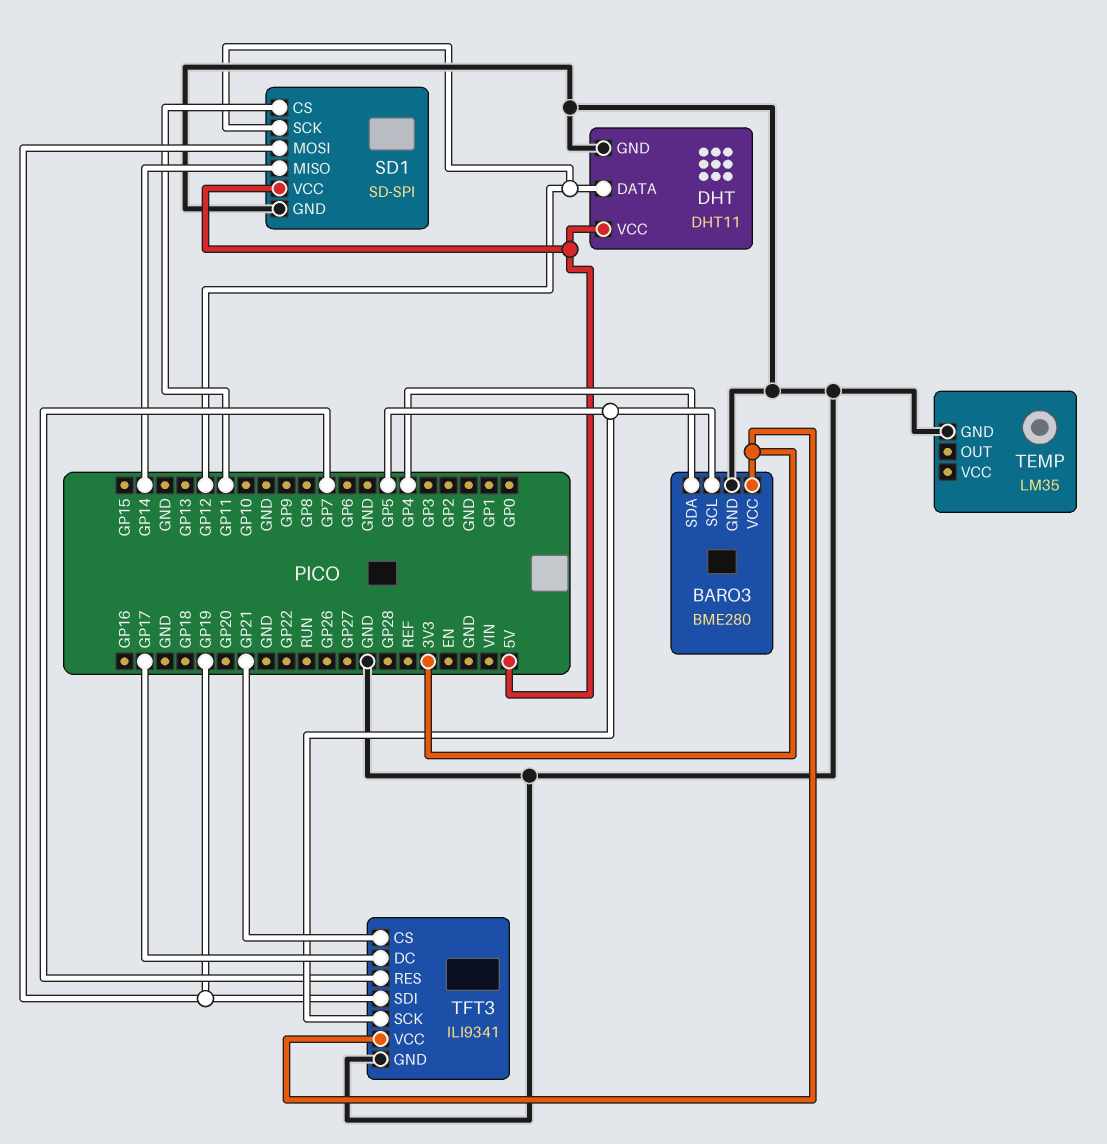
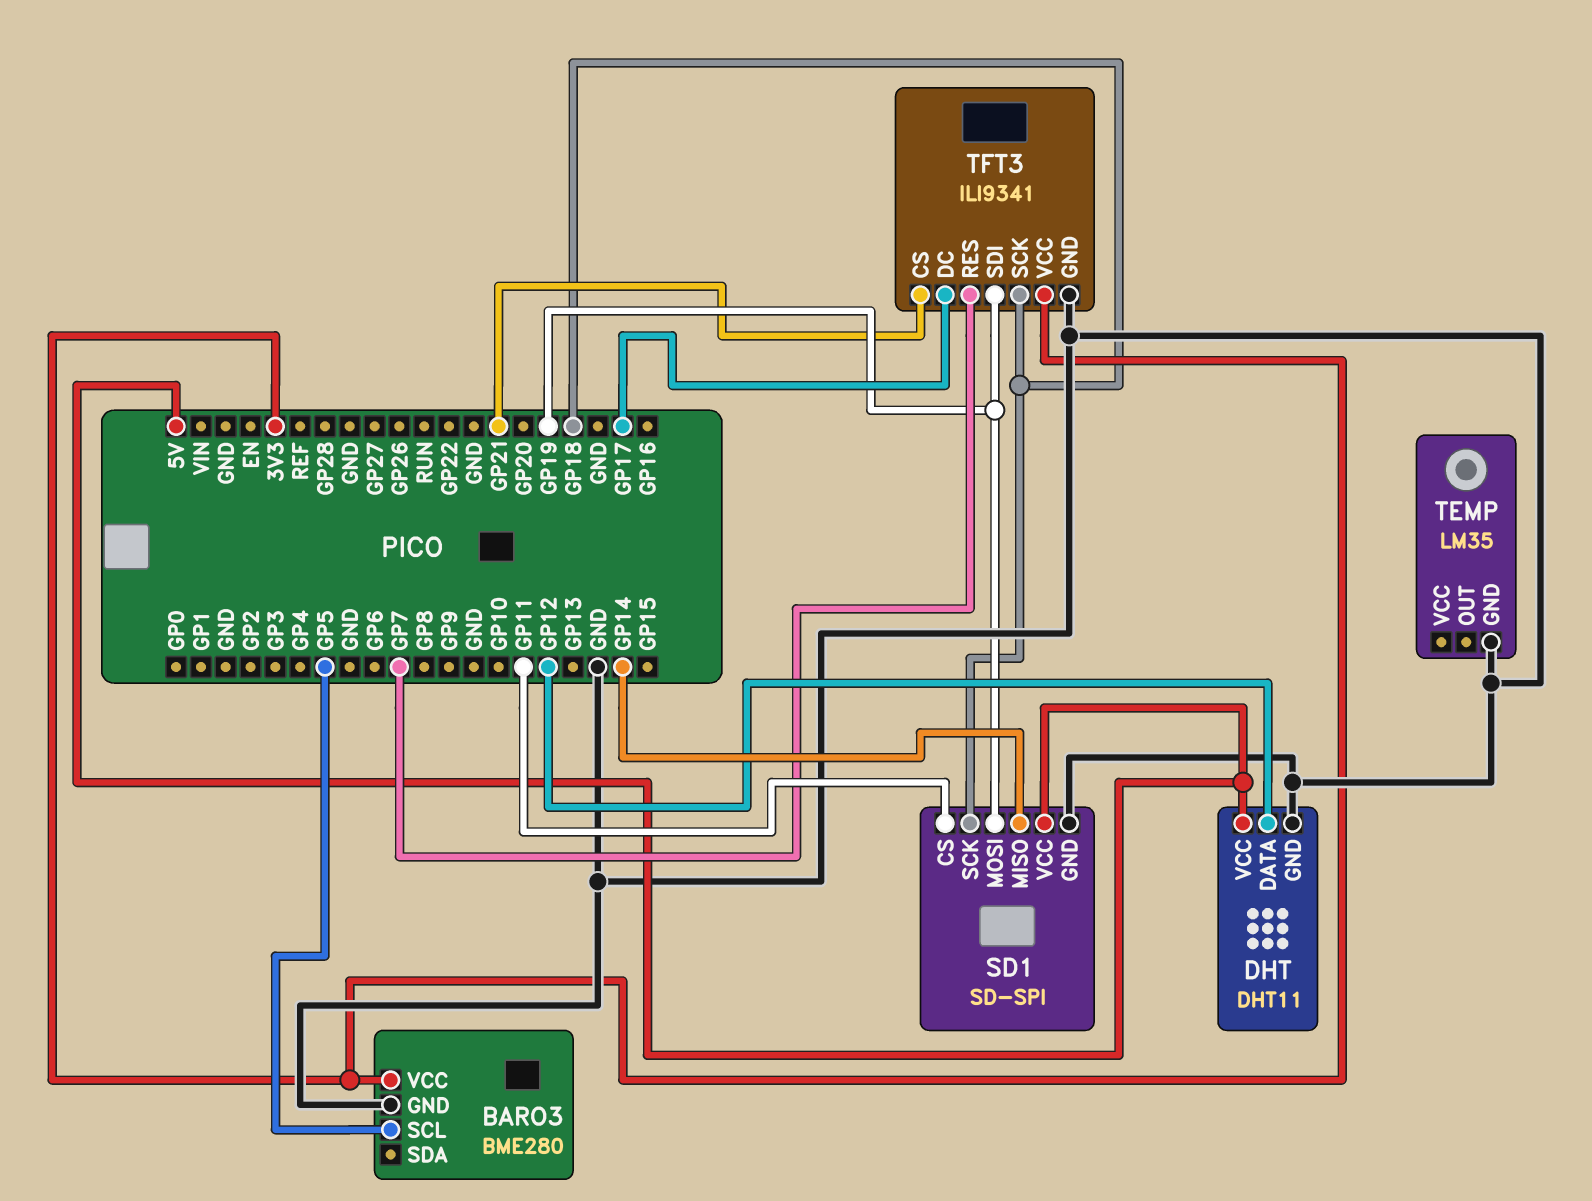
BARO3 pin SDA: GP4 -> none
SD1 pin SCK: GP12 -> GP18
TFT3 pin SCK: GP5 -> GP18

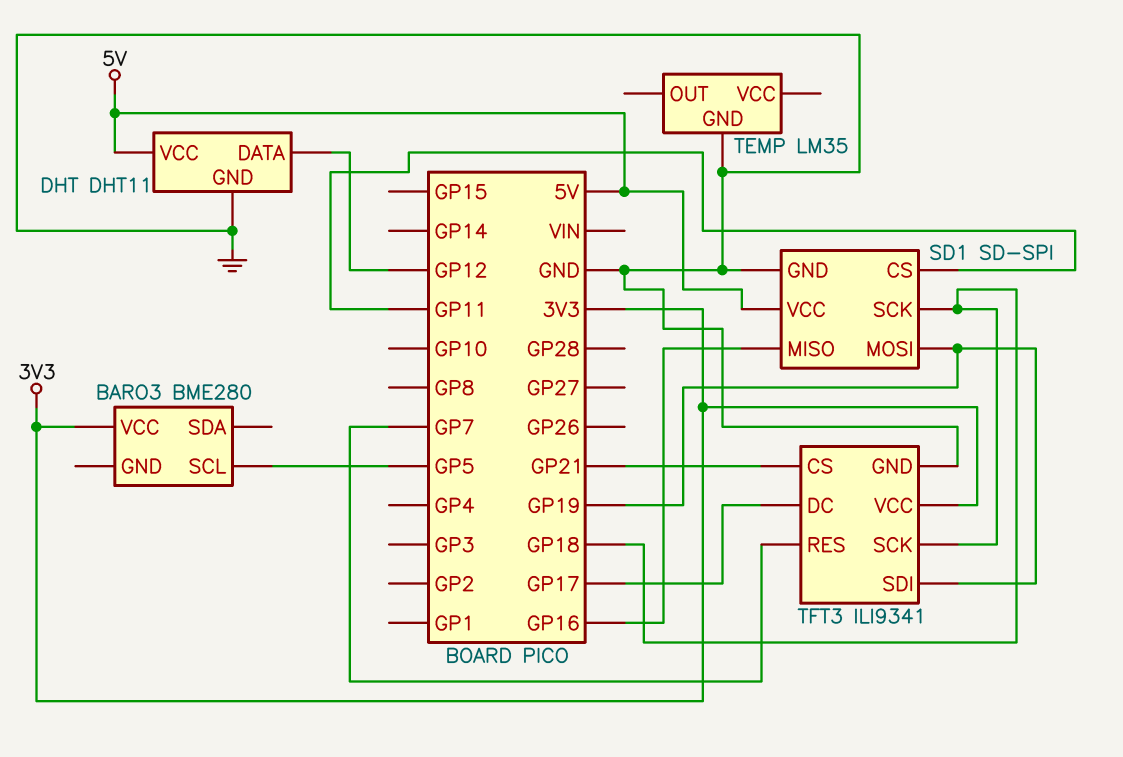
BARO3 pin GND: GND -> none
SD1 pin MISO: GP14 -> GP16

